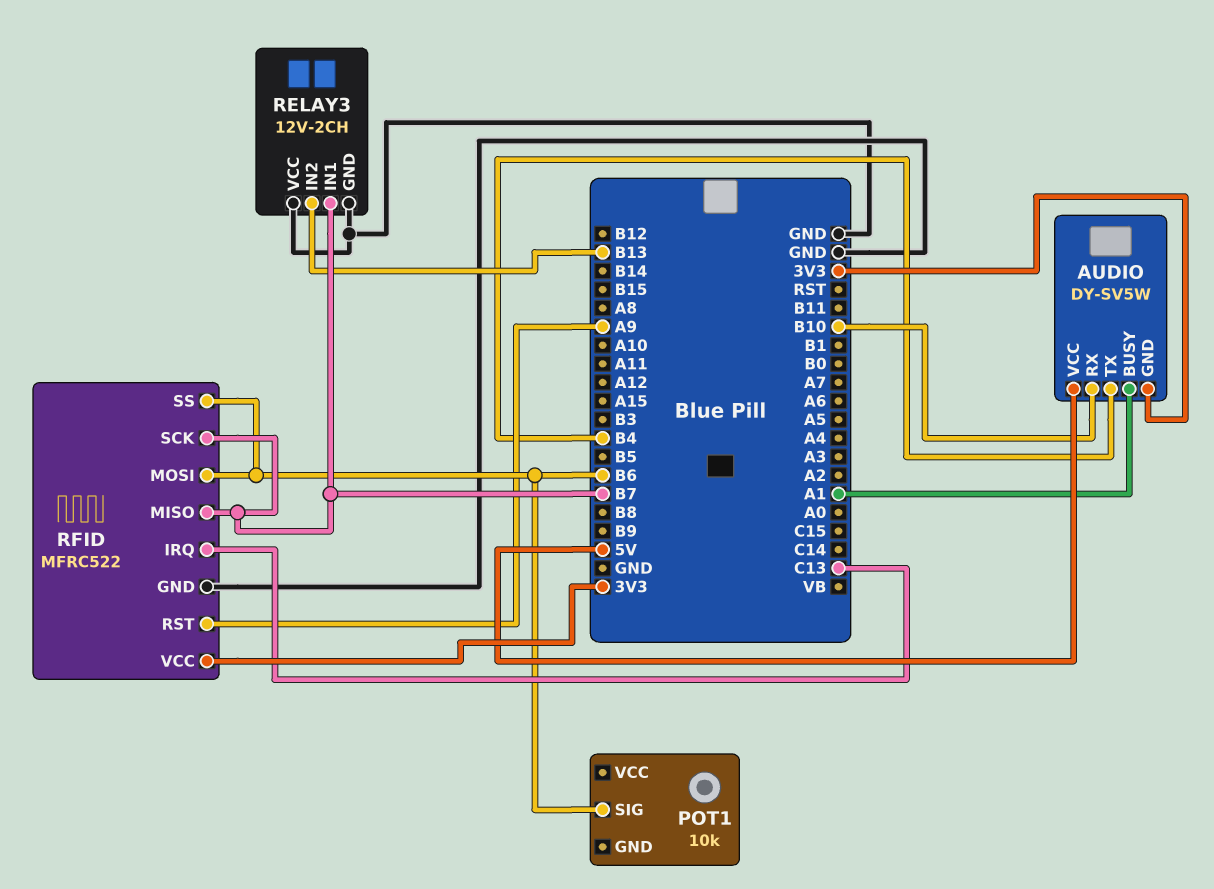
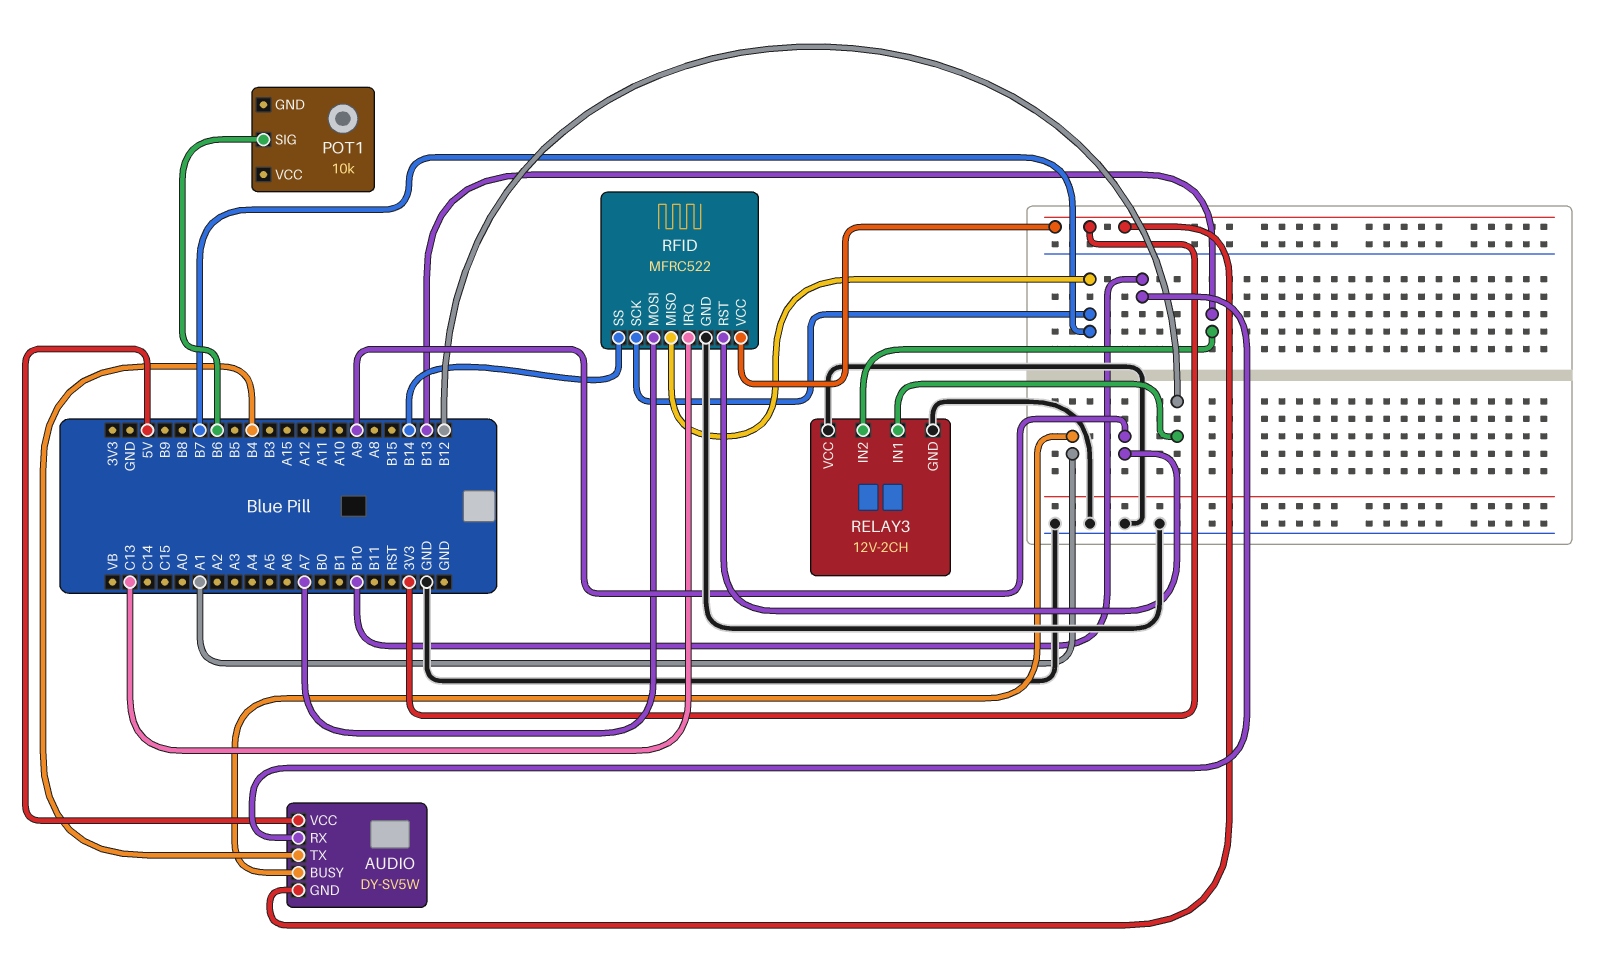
RELAY3 pin IN1: B7 -> B12
RFID pin MOSI: B6 -> A7
RFID pin SS: B6 -> B14

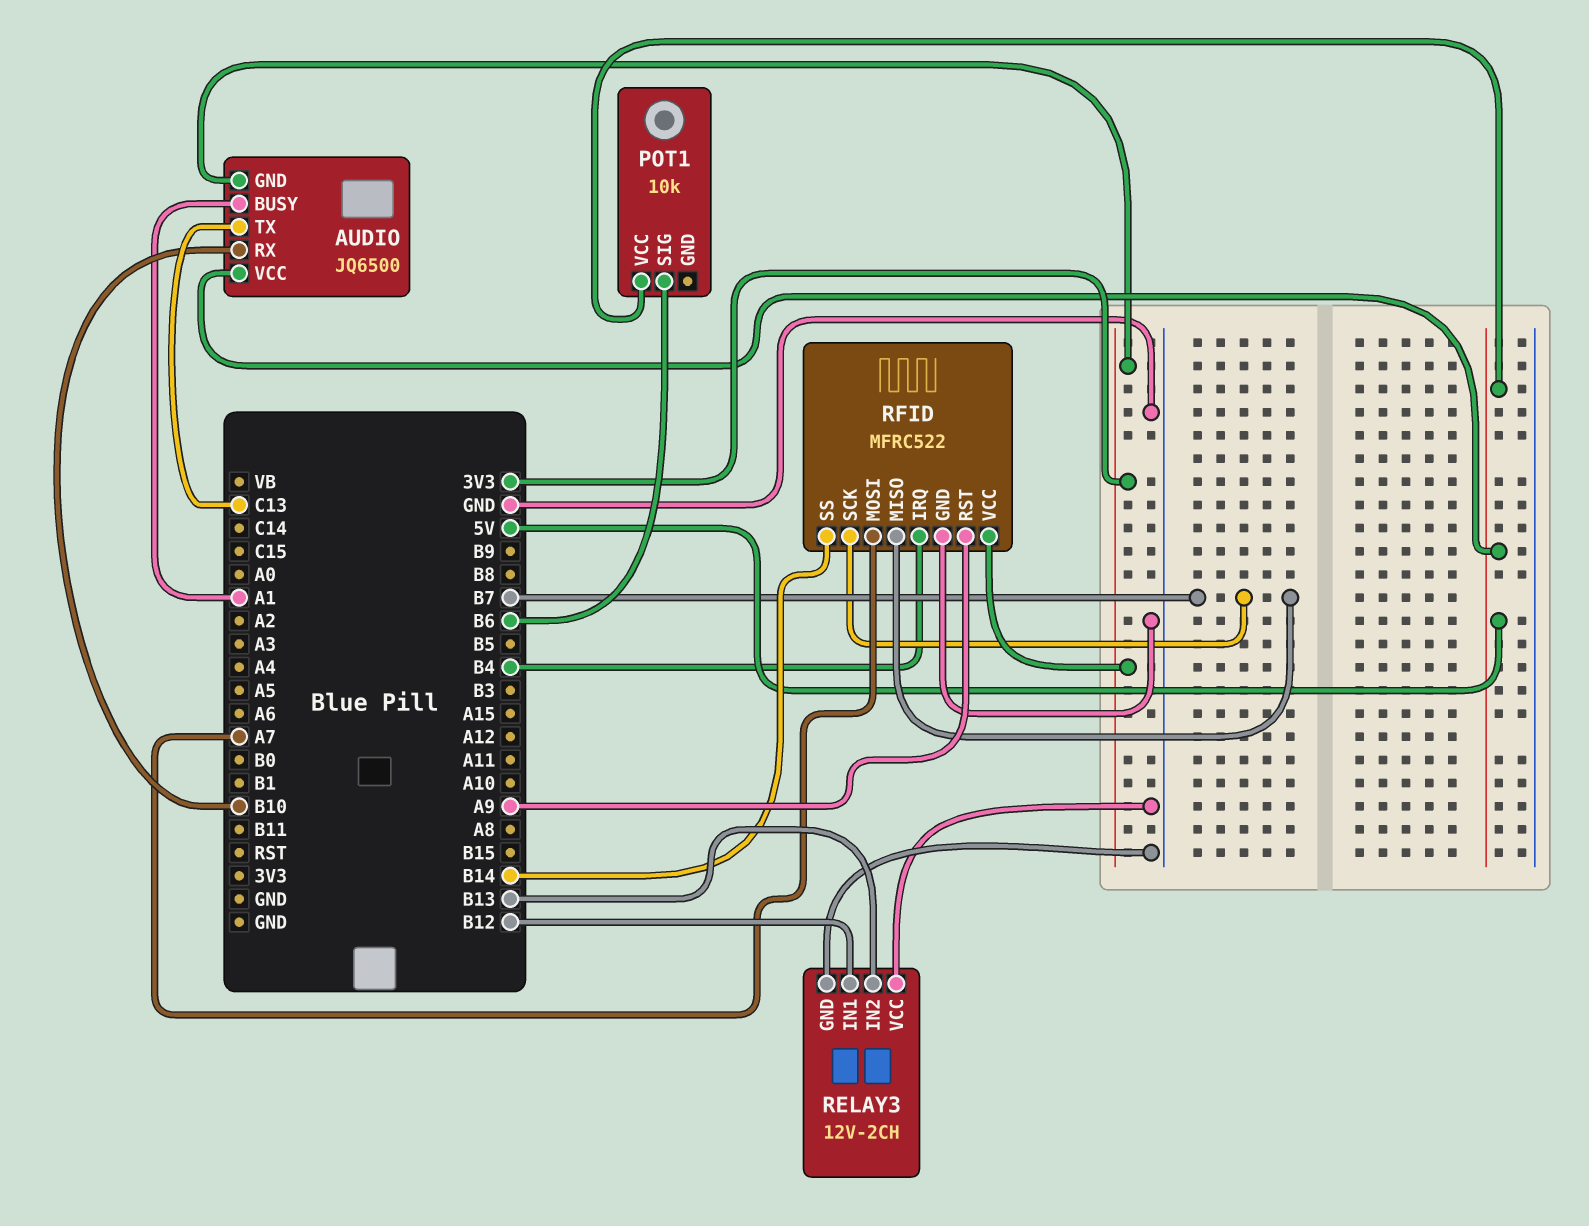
AUDIO: DY-SV5W -> JQ6500
AUDIO pin TX: B4 -> C13
POT1 pin VCC: none -> 5V
RFID pin IRQ: C13 -> B4

